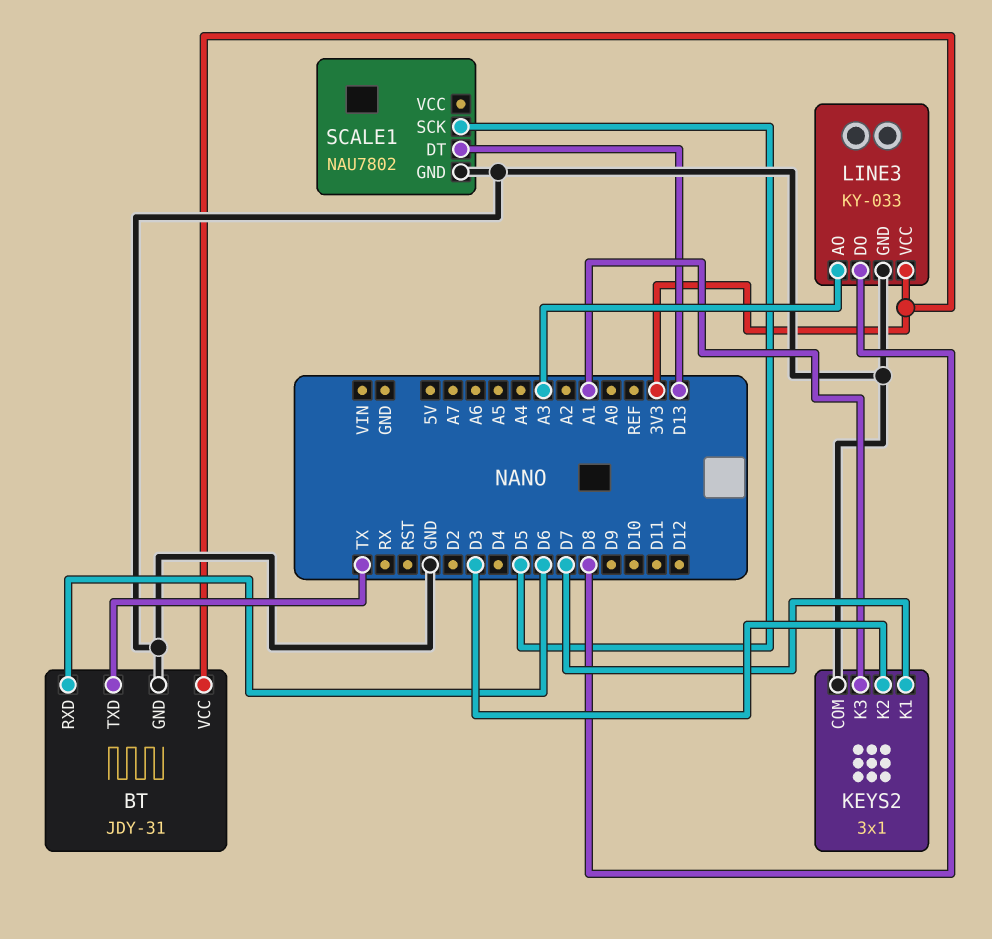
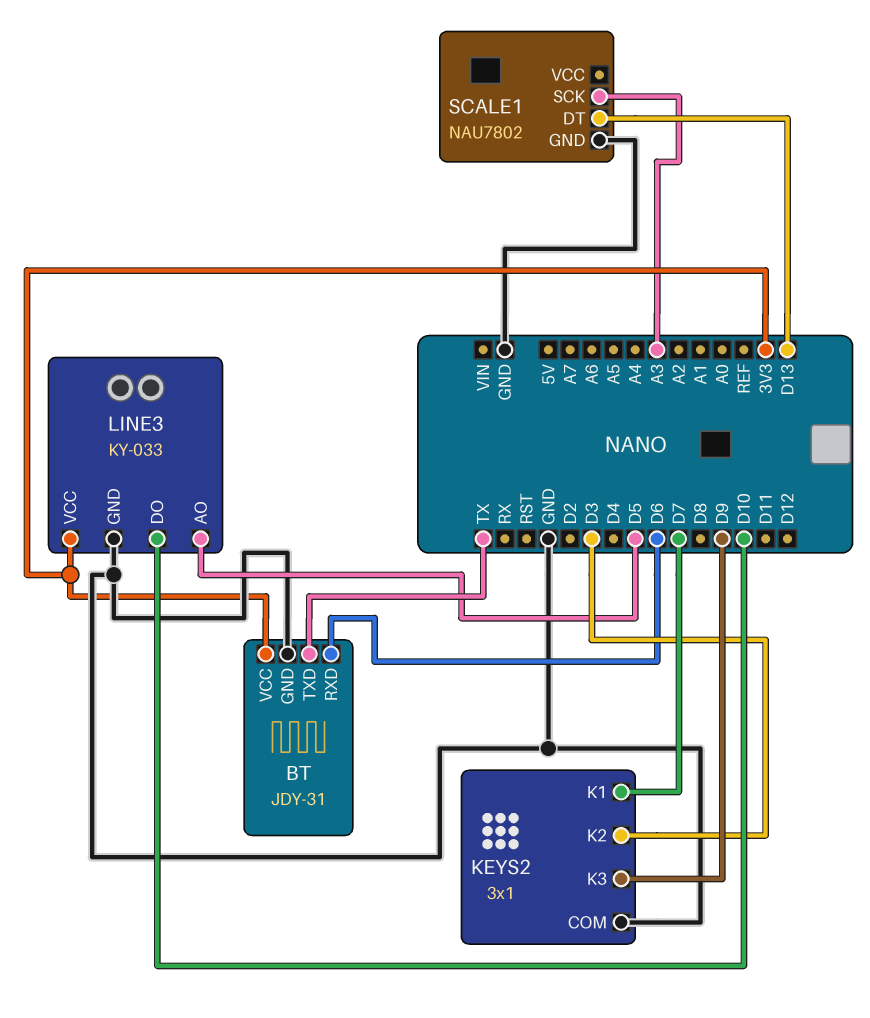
KEYS2 pin K3: A1 -> D9
LINE3 pin AO: A3 -> D5
LINE3 pin DO: D8 -> D10
SCALE1 pin SCK: D5 -> A3

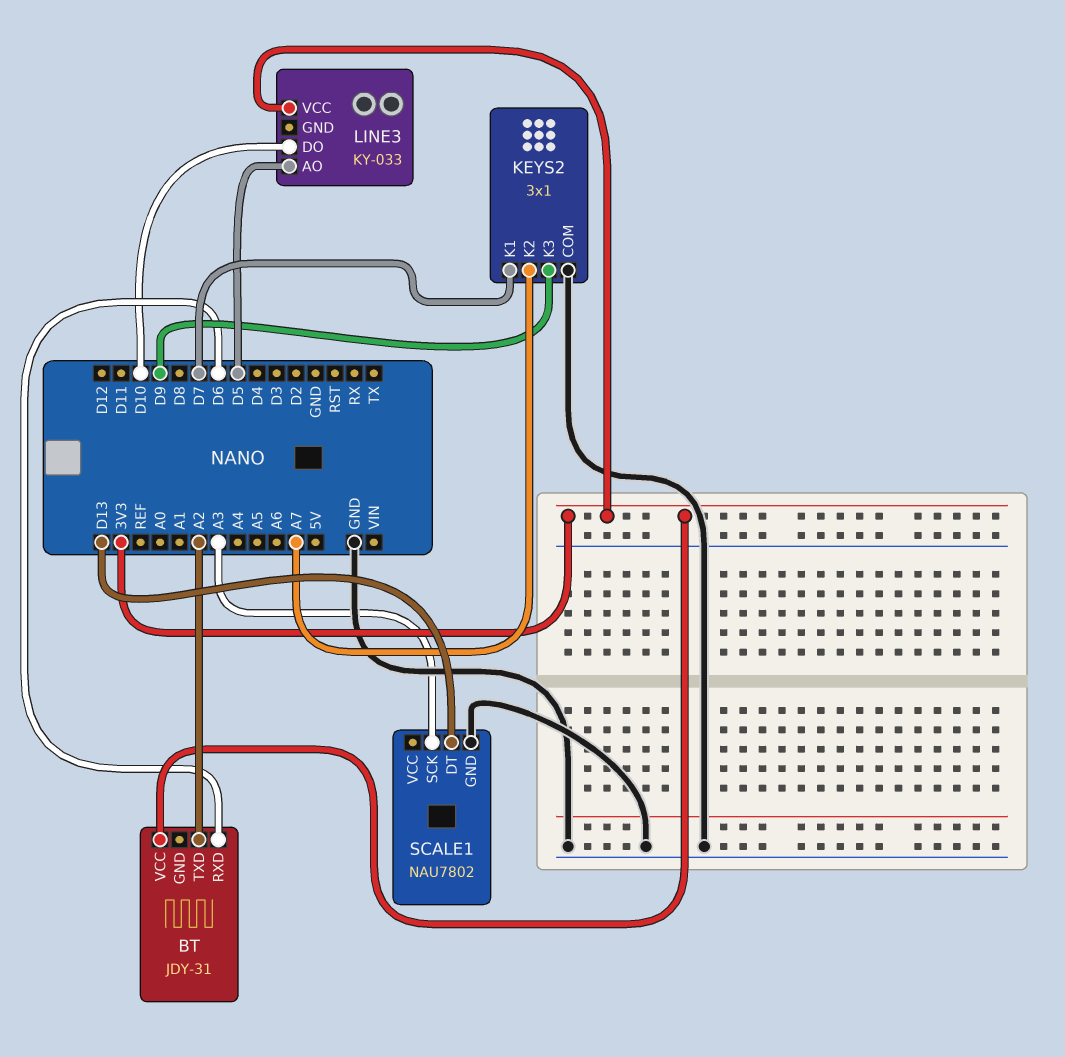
BT pin GND: GND -> none
BT pin TXD: TX -> A2
KEYS2 pin K2: D3 -> A7
LINE3 pin GND: GND -> none

